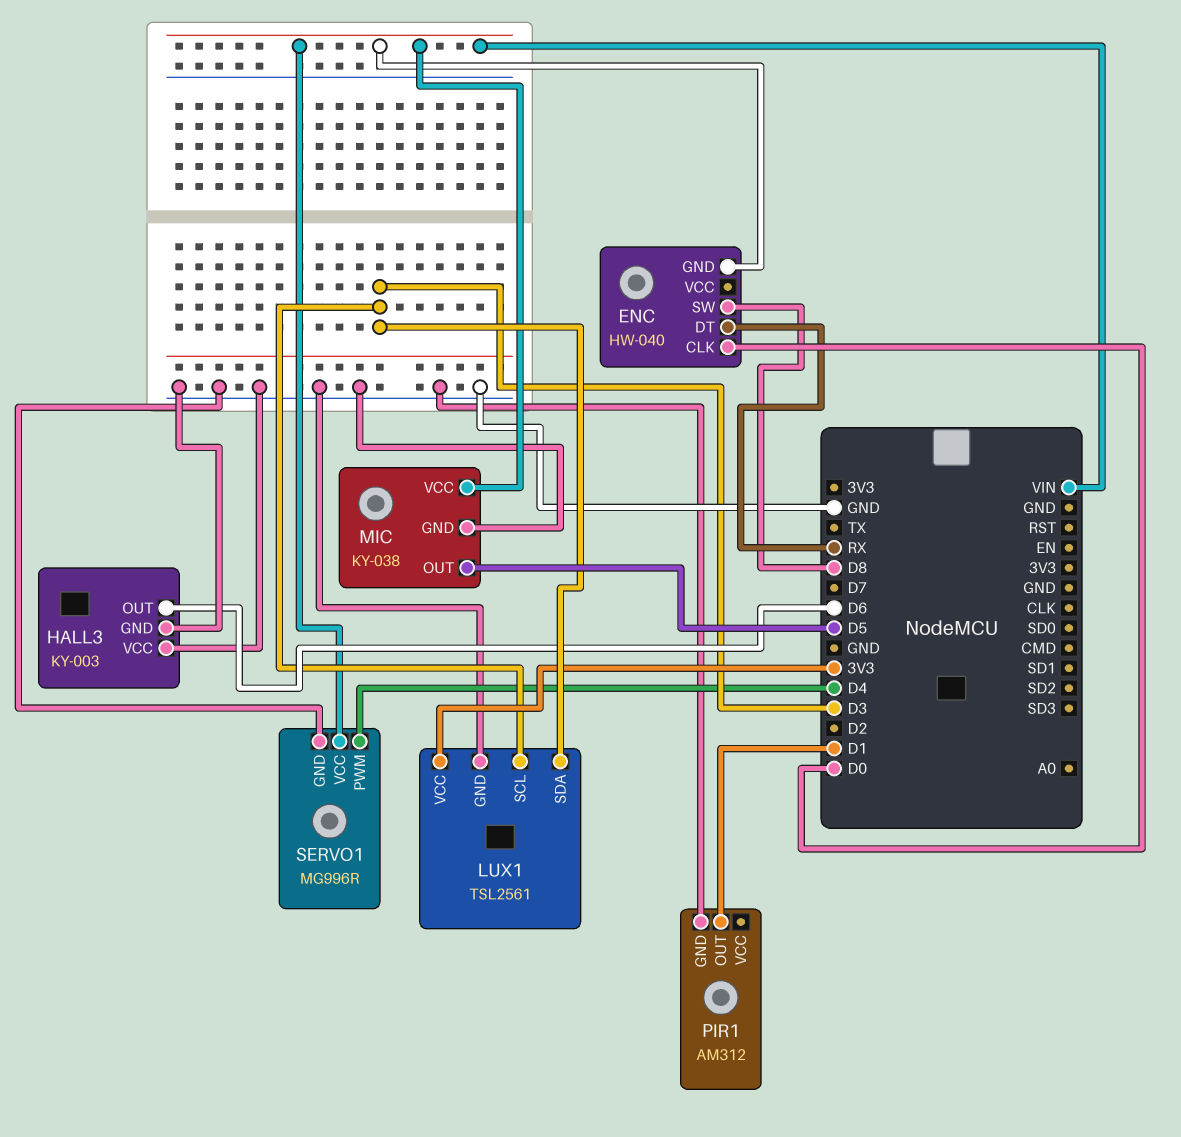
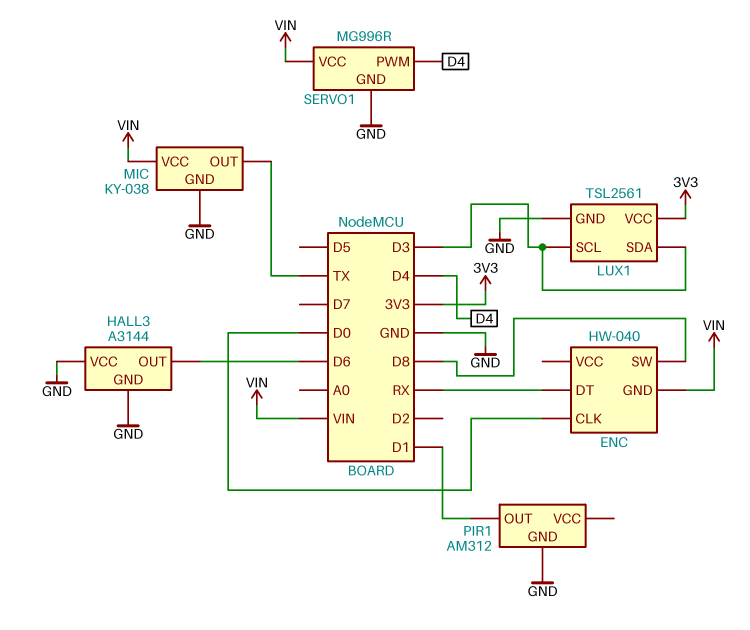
HALL3: KY-003 -> A3144
MIC pin OUT: D5 -> TX

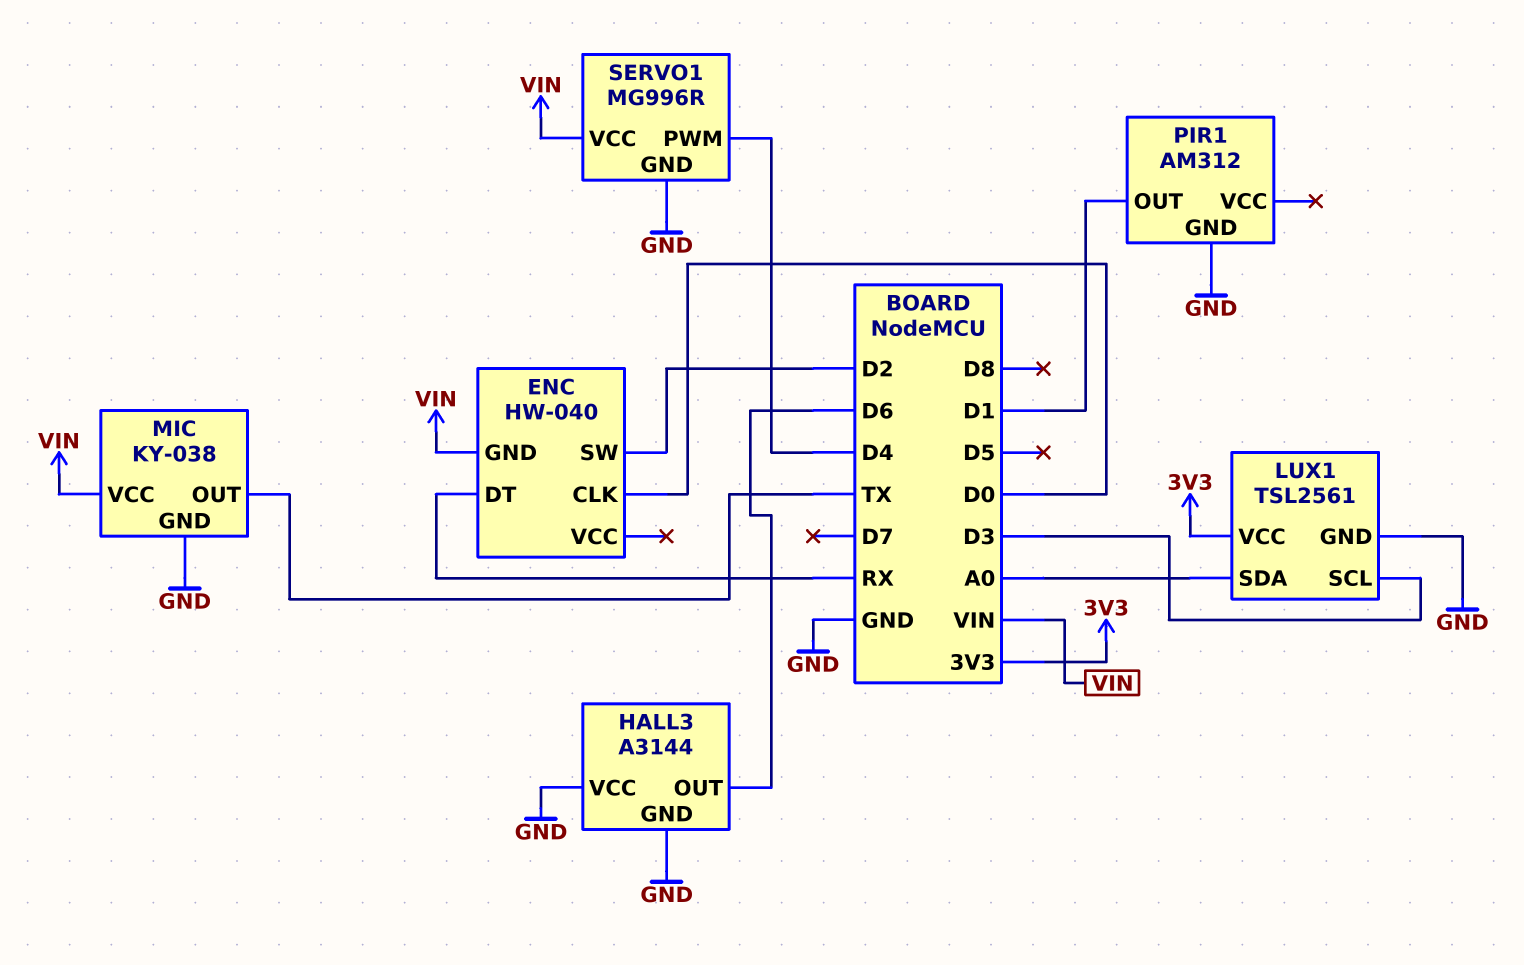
ENC pin SW: D8 -> D2
LUX1 pin SDA: D3 -> A0

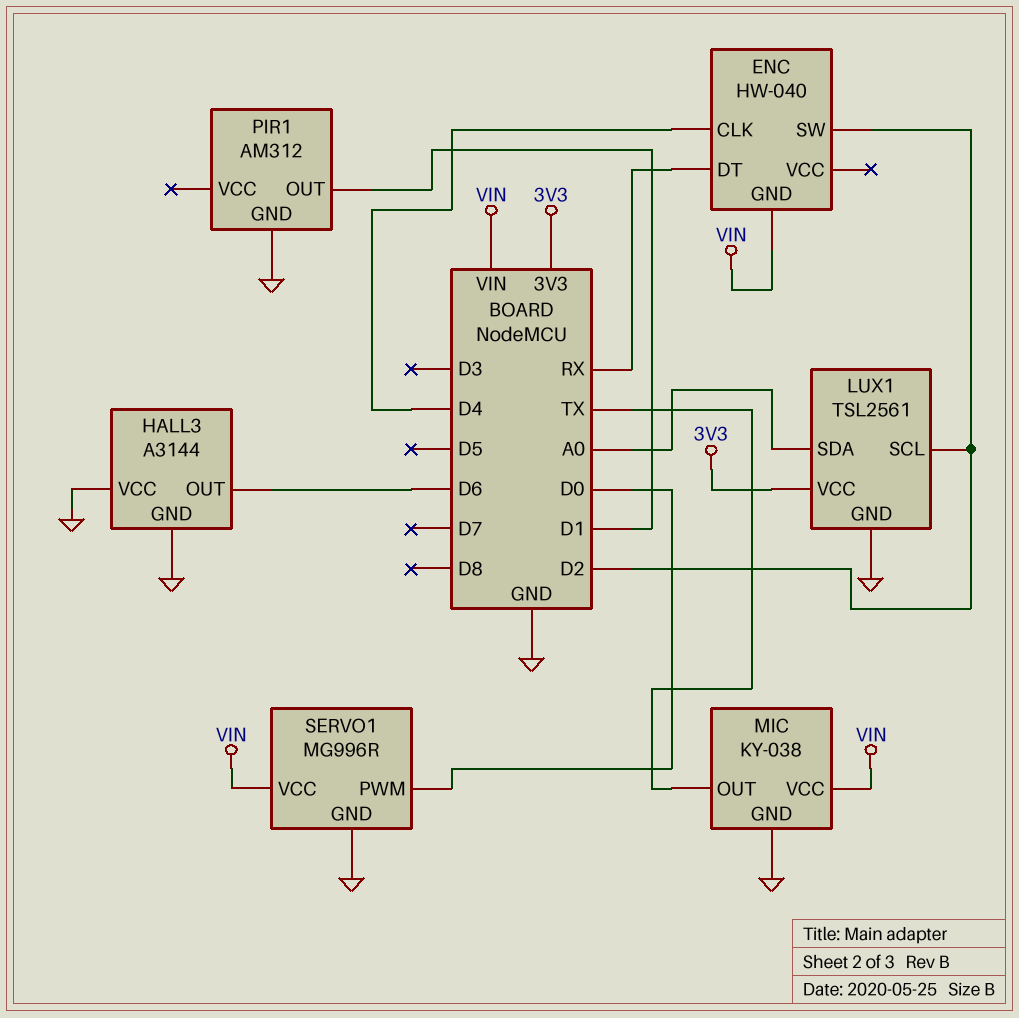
ENC pin CLK: D0 -> D4
LUX1 pin SCL: D3 -> D2
SERVO1 pin PWM: D4 -> D0

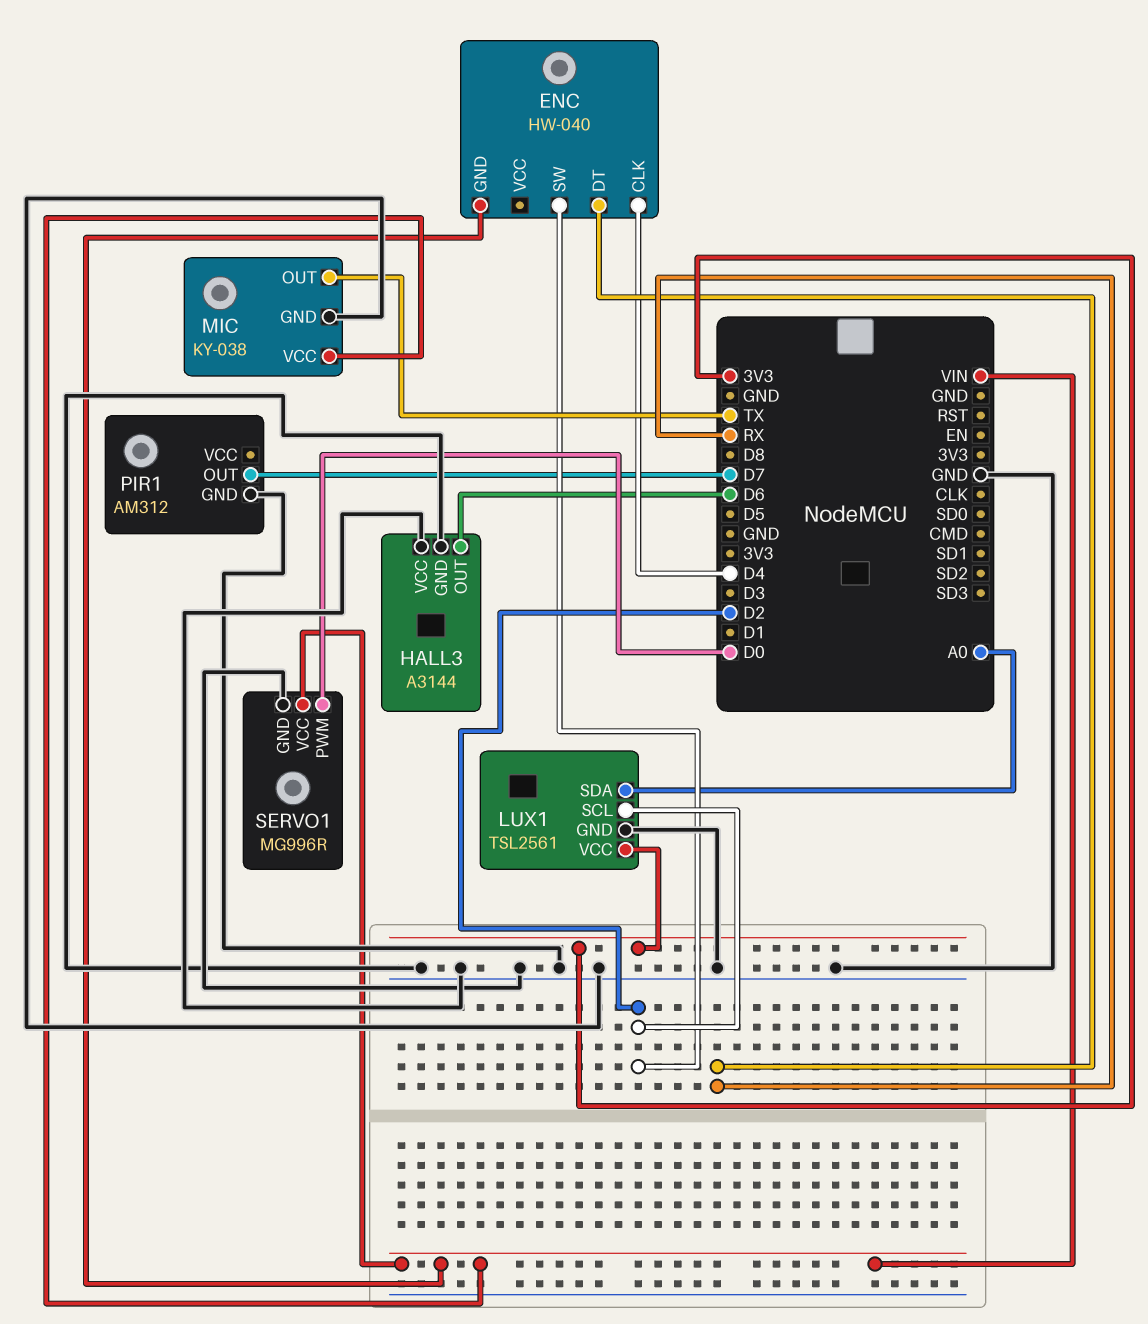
PIR1 pin OUT: D1 -> D7

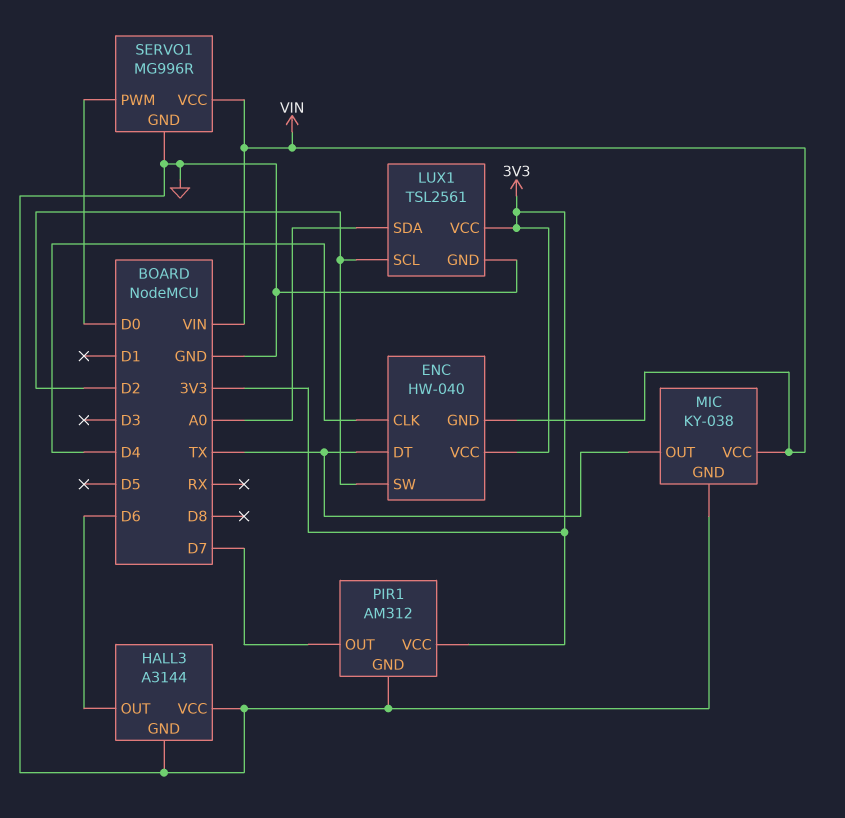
ENC pin DT: RX -> TX
ENC pin VCC: none -> 3V3
PIR1 pin VCC: none -> 3V3

